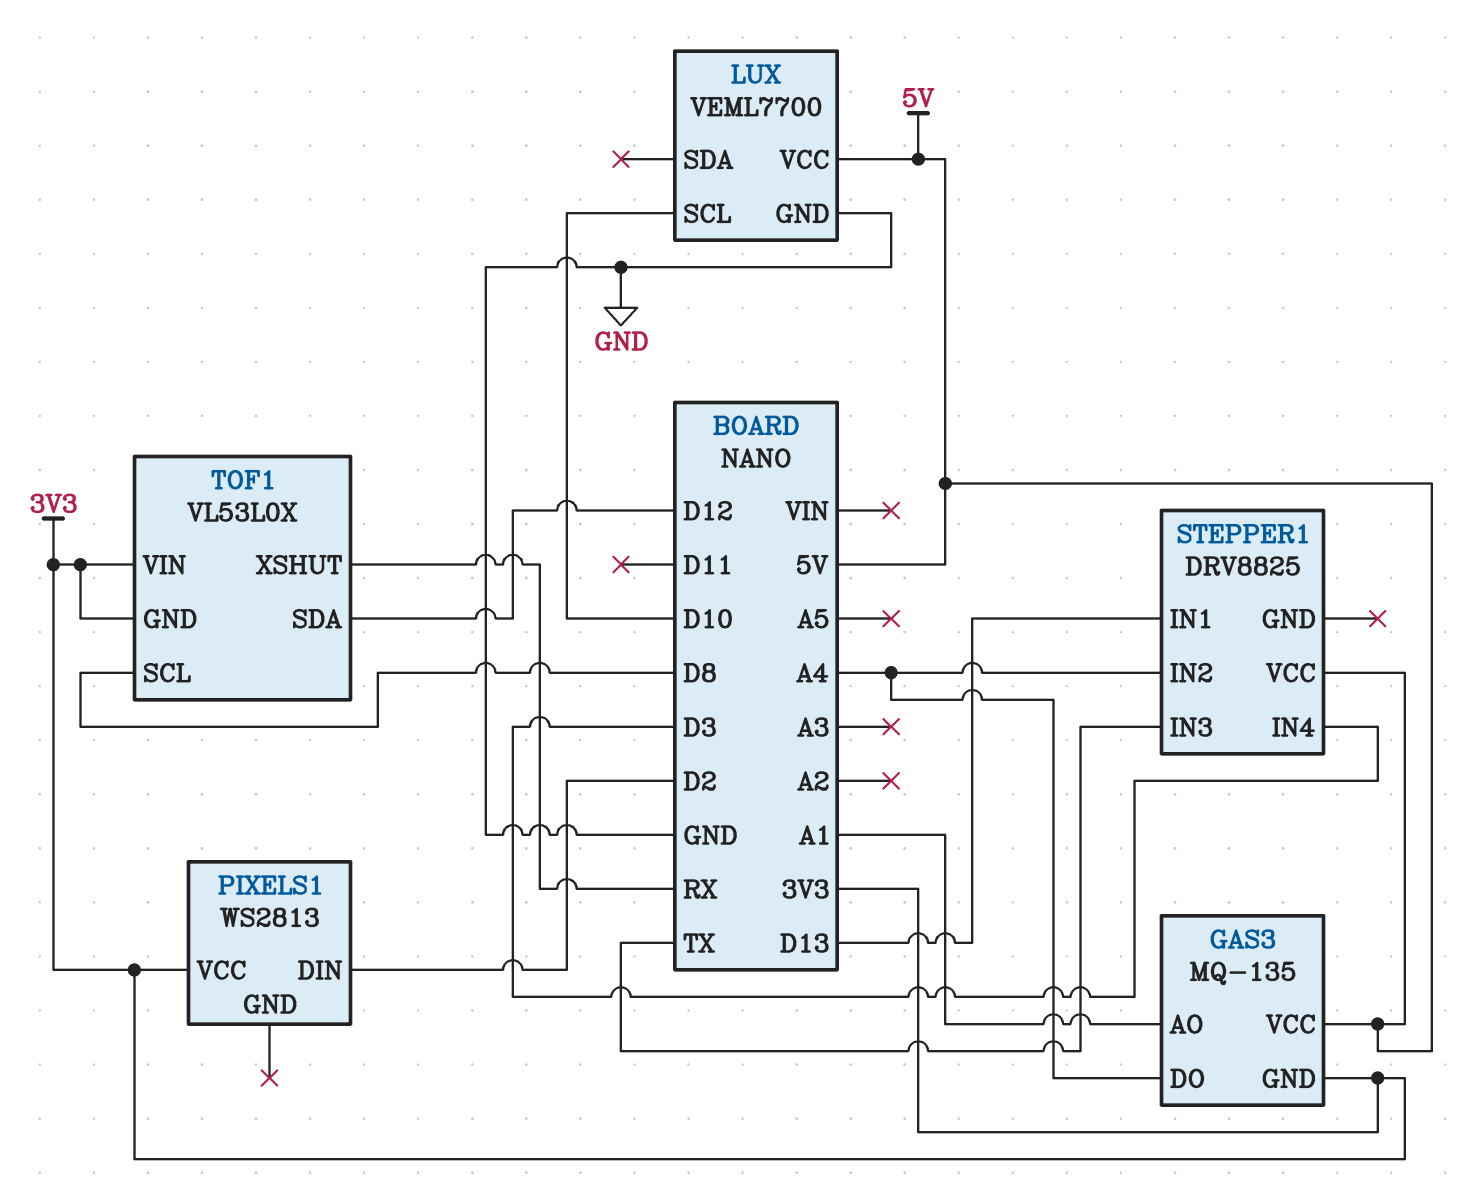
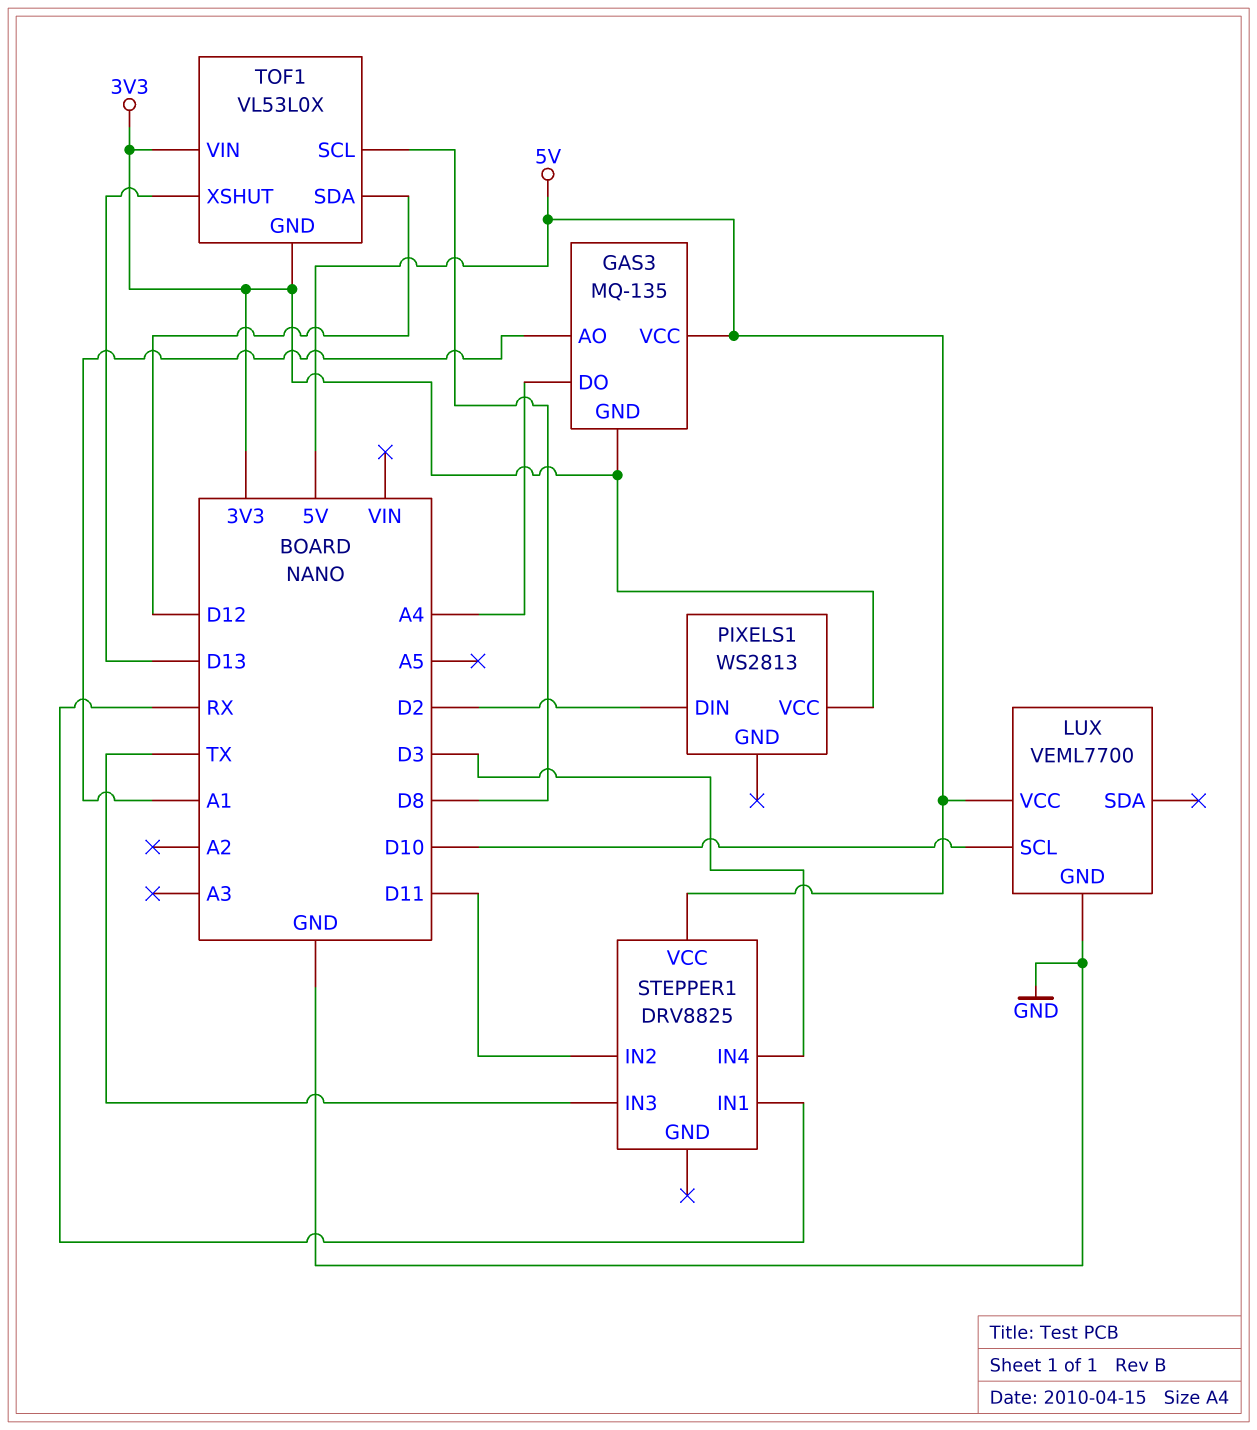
STEPPER1 pin IN1: D13 -> RX
STEPPER1 pin IN2: A4 -> D11
TOF1 pin XSHUT: RX -> D13

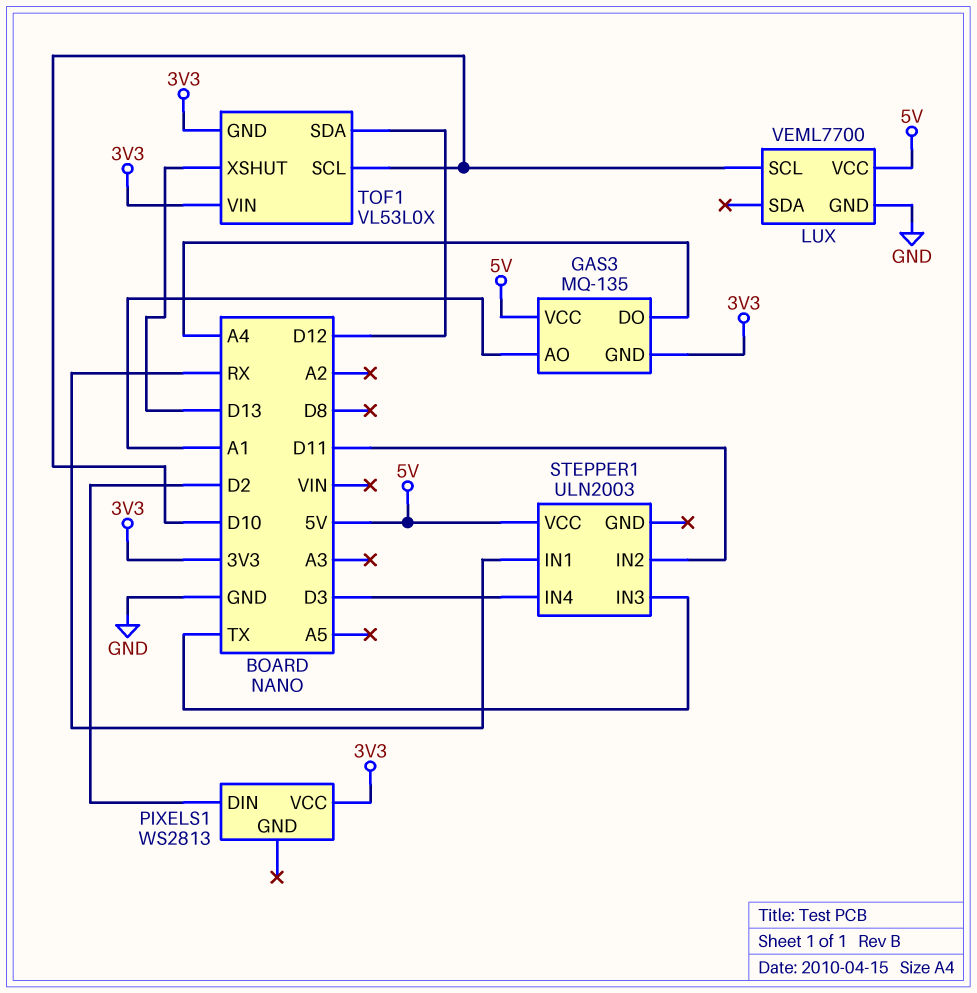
STEPPER1: DRV8825 -> ULN2003
TOF1 pin SCL: D8 -> D10

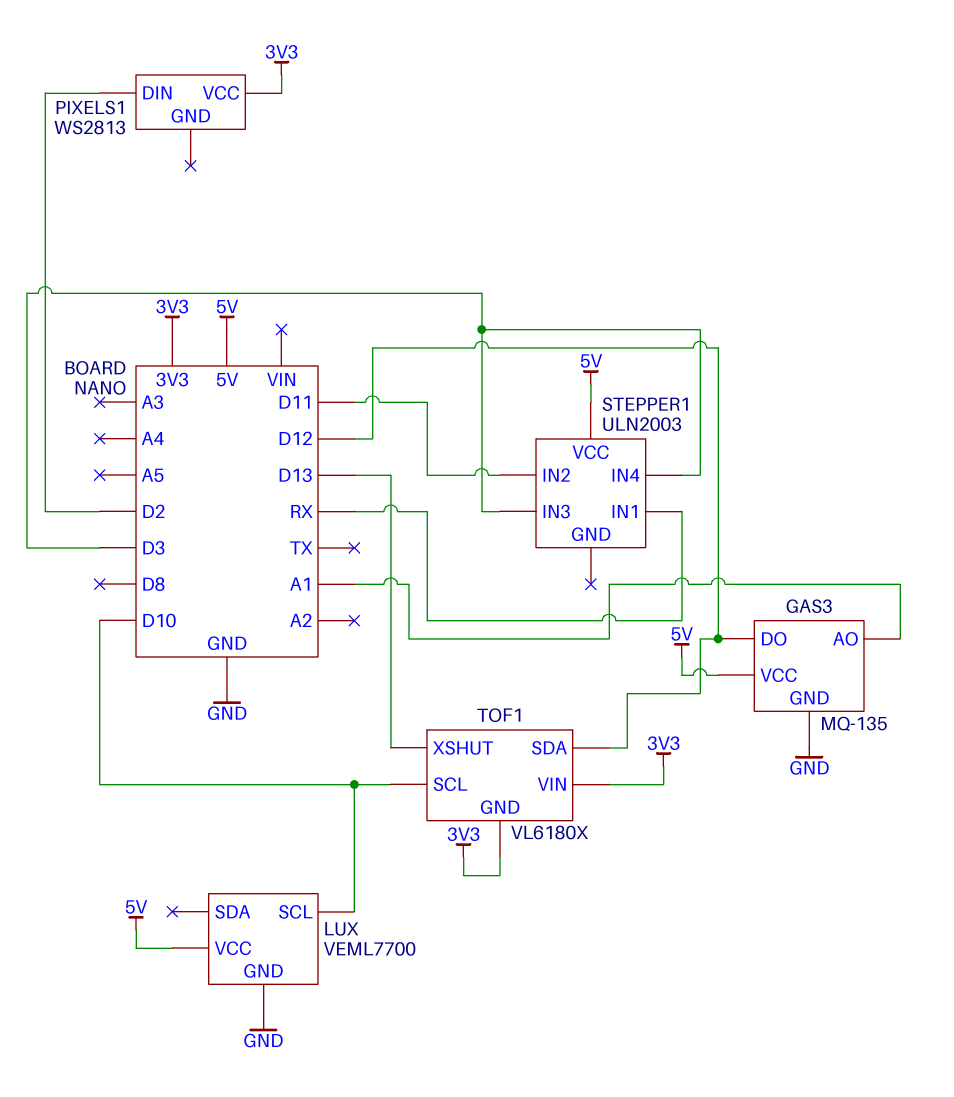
GAS3 pin DO: A4 -> D12
GAS3 pin GND: 3V3 -> GND
STEPPER1 pin IN3: TX -> D3
TOF1: VL53L0X -> VL6180X

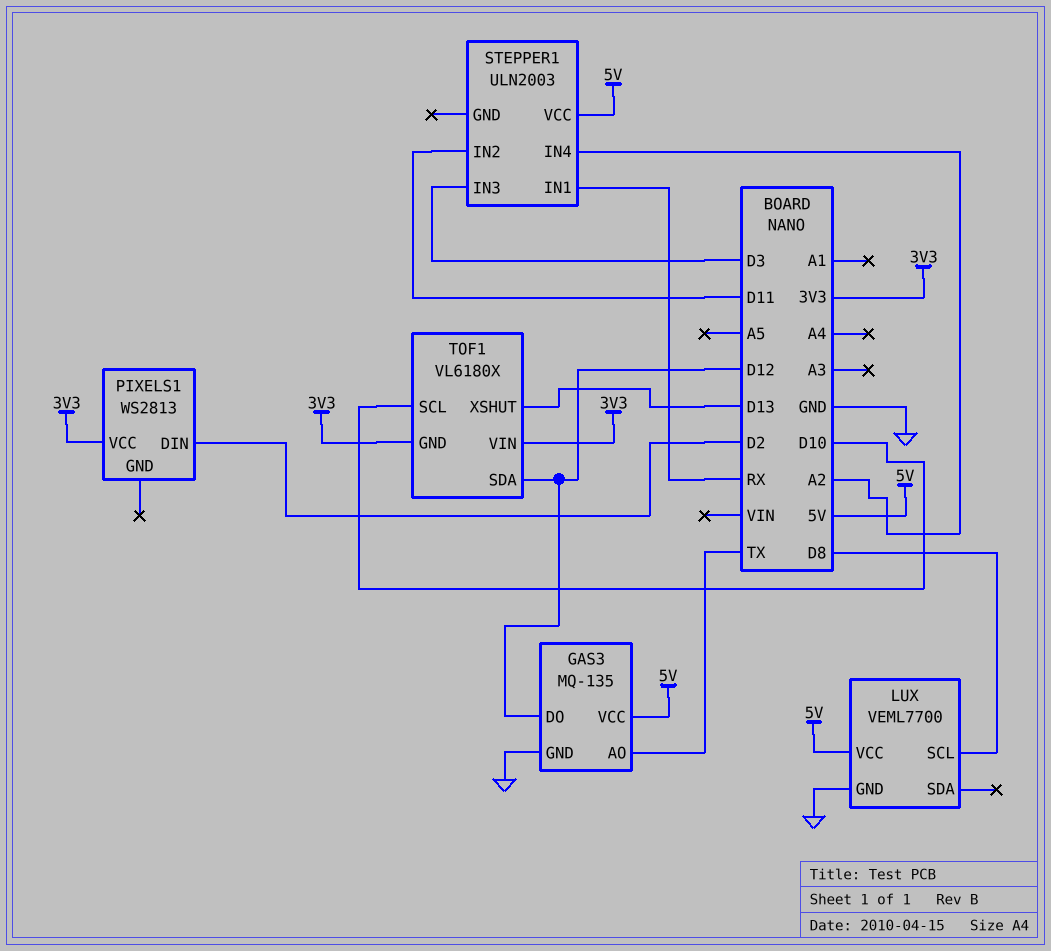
GAS3 pin AO: A1 -> TX
LUX pin SCL: D10 -> D8
STEPPER1 pin IN4: D3 -> A2

